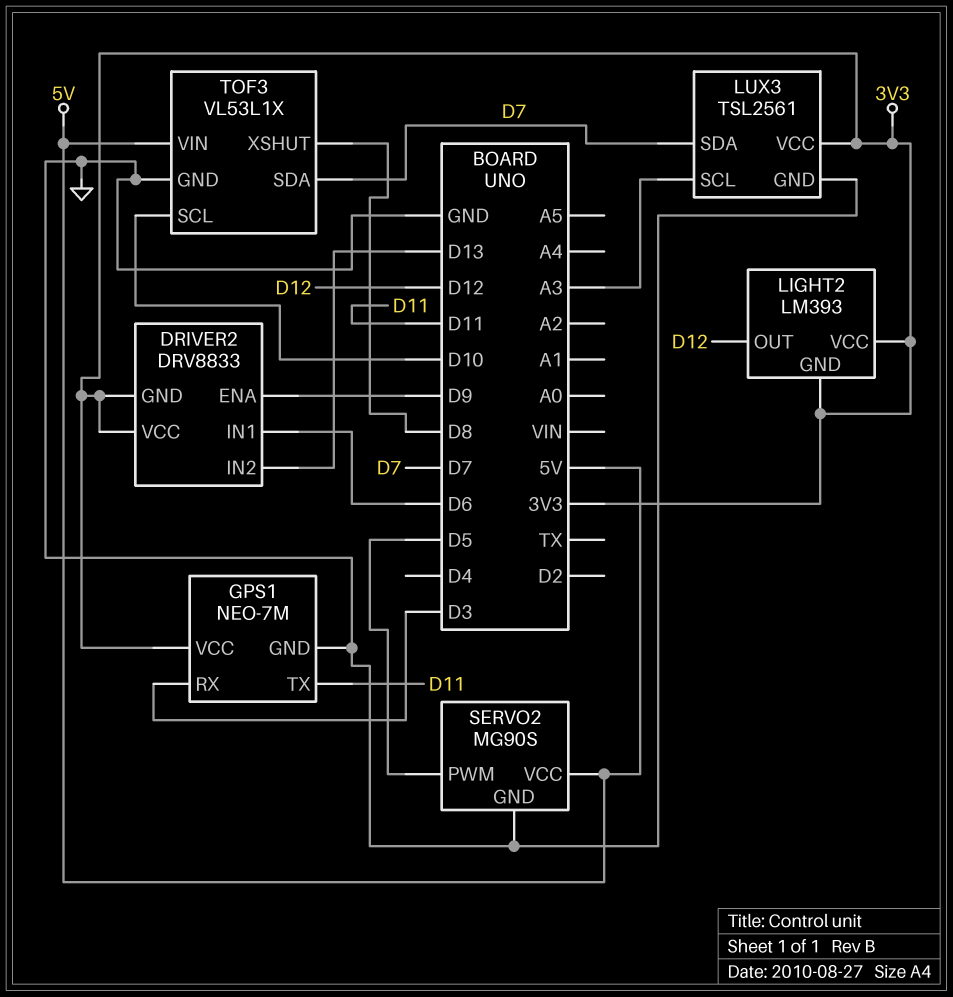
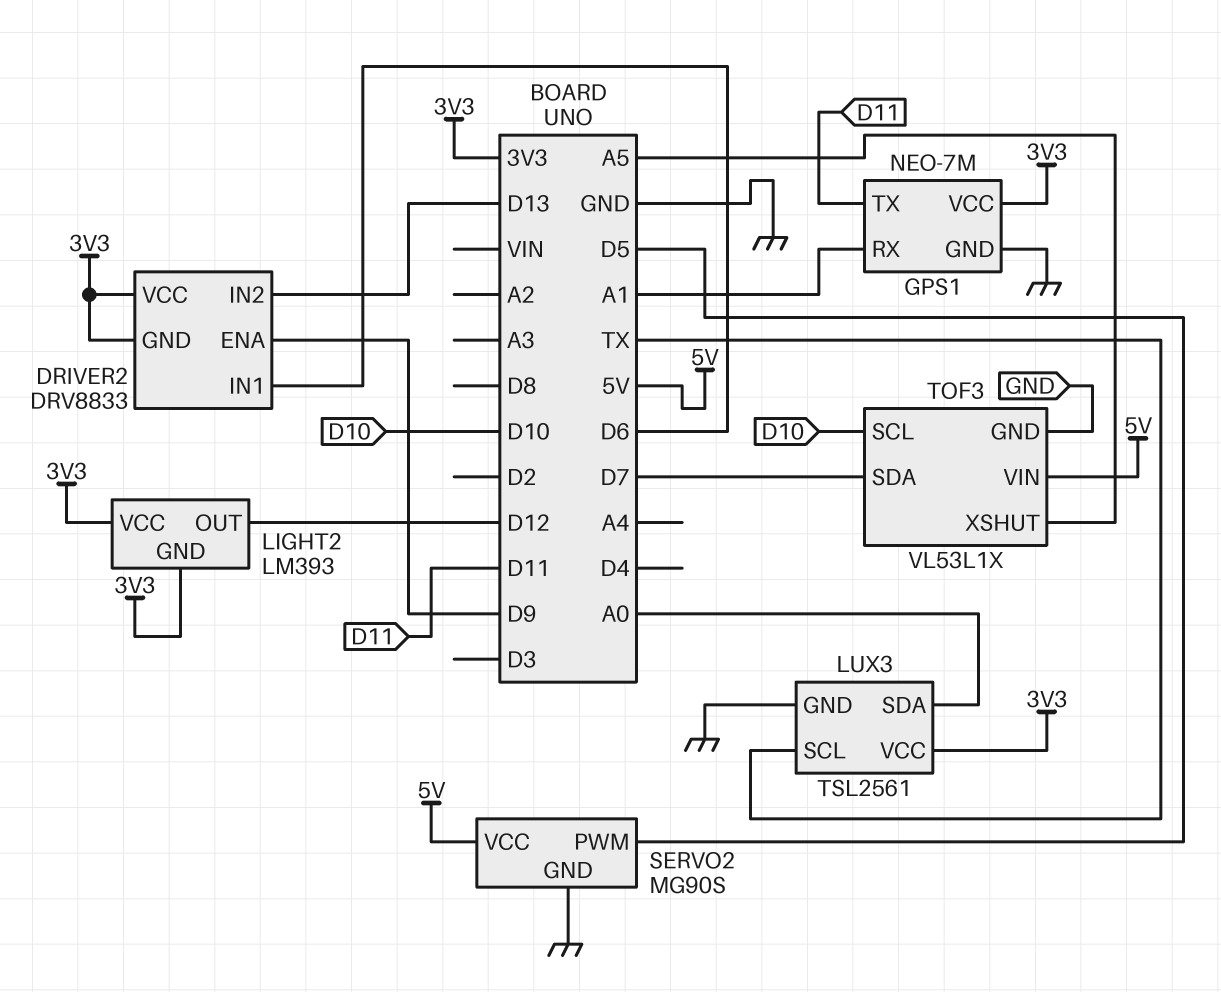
GPS1 pin RX: D3 -> A1
LUX3 pin SCL: A3 -> TX
LUX3 pin SDA: D7 -> A0
TOF3 pin XSHUT: D8 -> A5

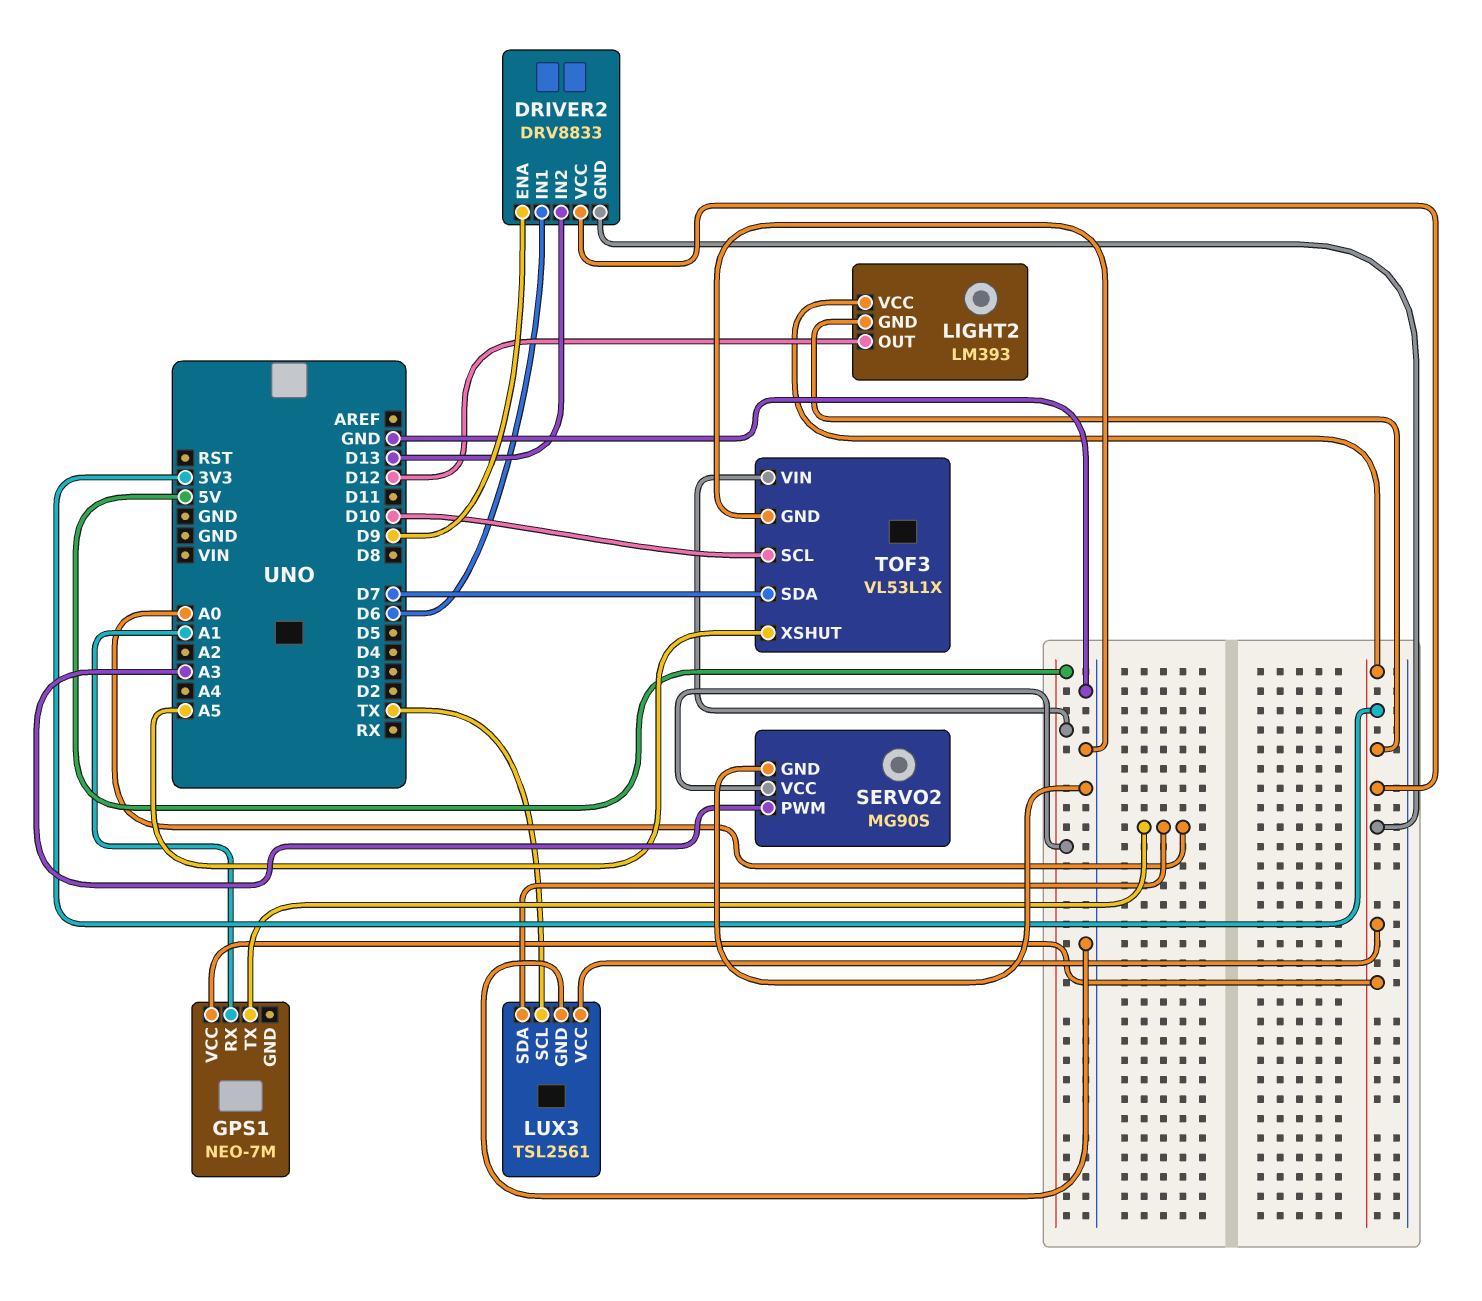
GPS1 pin GND: GND -> none
GPS1 pin TX: D11 -> A0
SERVO2 pin PWM: D5 -> A3

